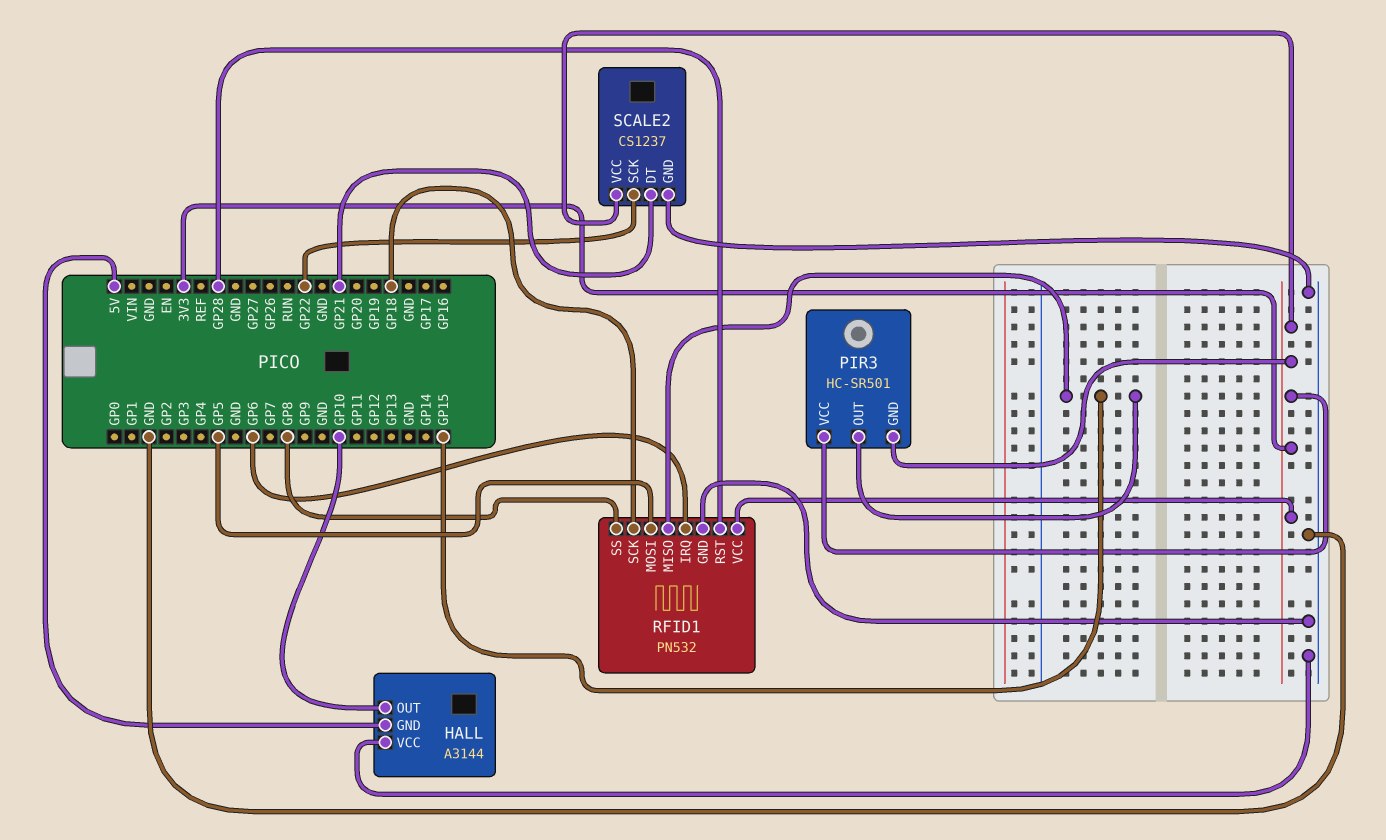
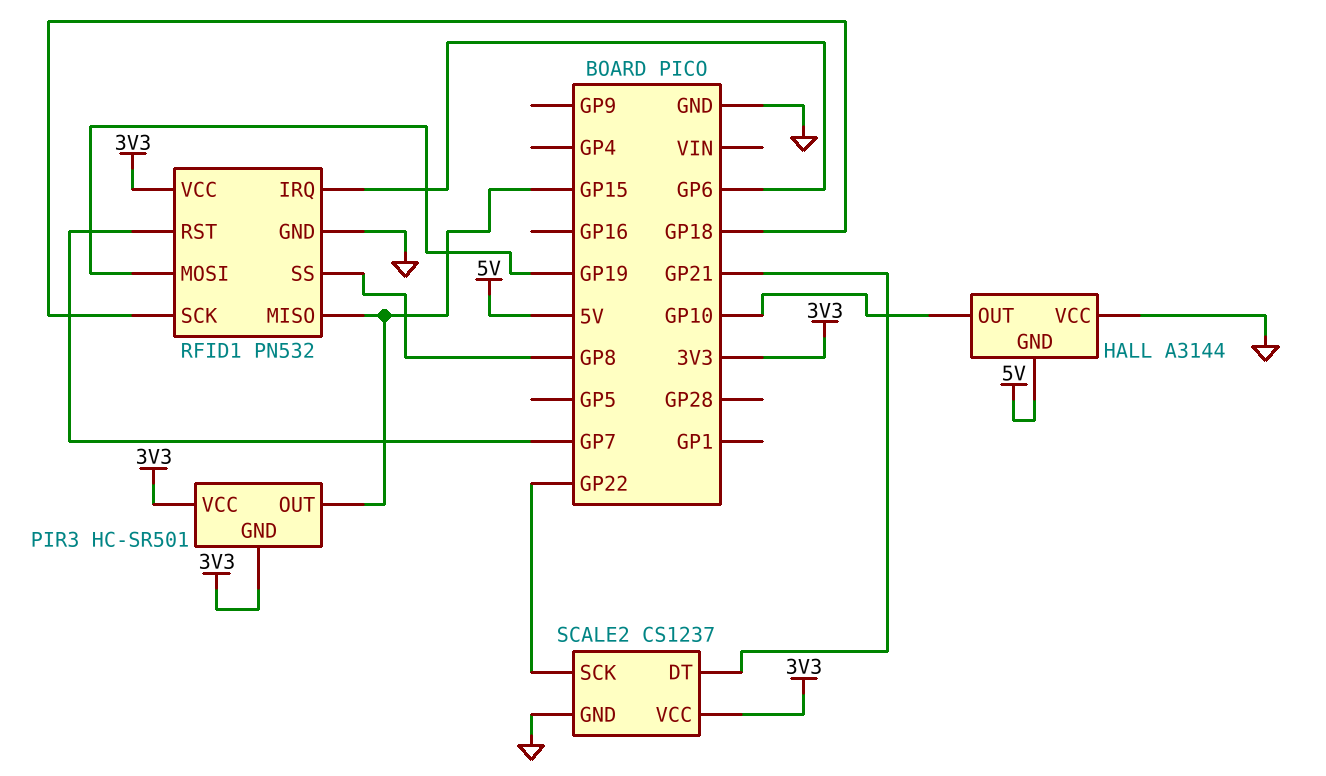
RFID1 pin MOSI: GP5 -> GP19
RFID1 pin RST: GP28 -> GP7

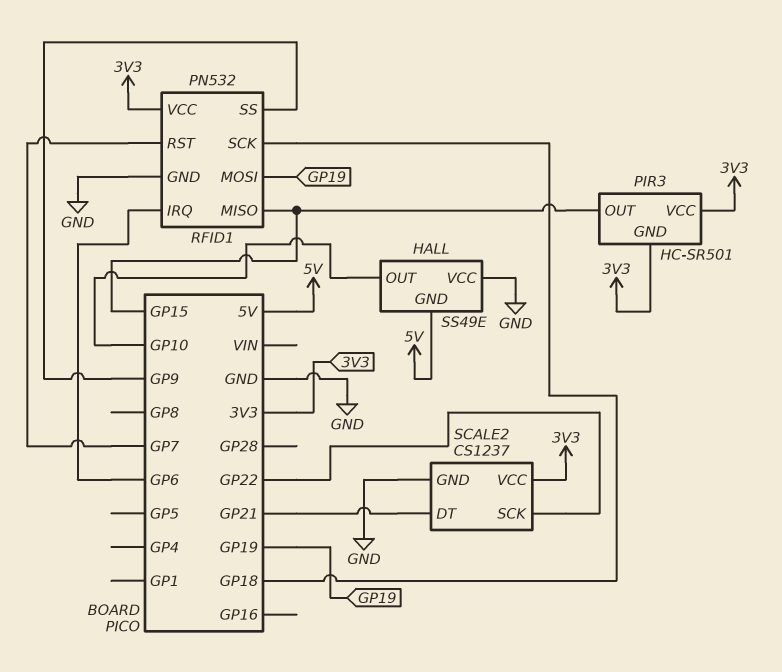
HALL: A3144 -> SS49E
RFID1 pin SS: GP8 -> GP9

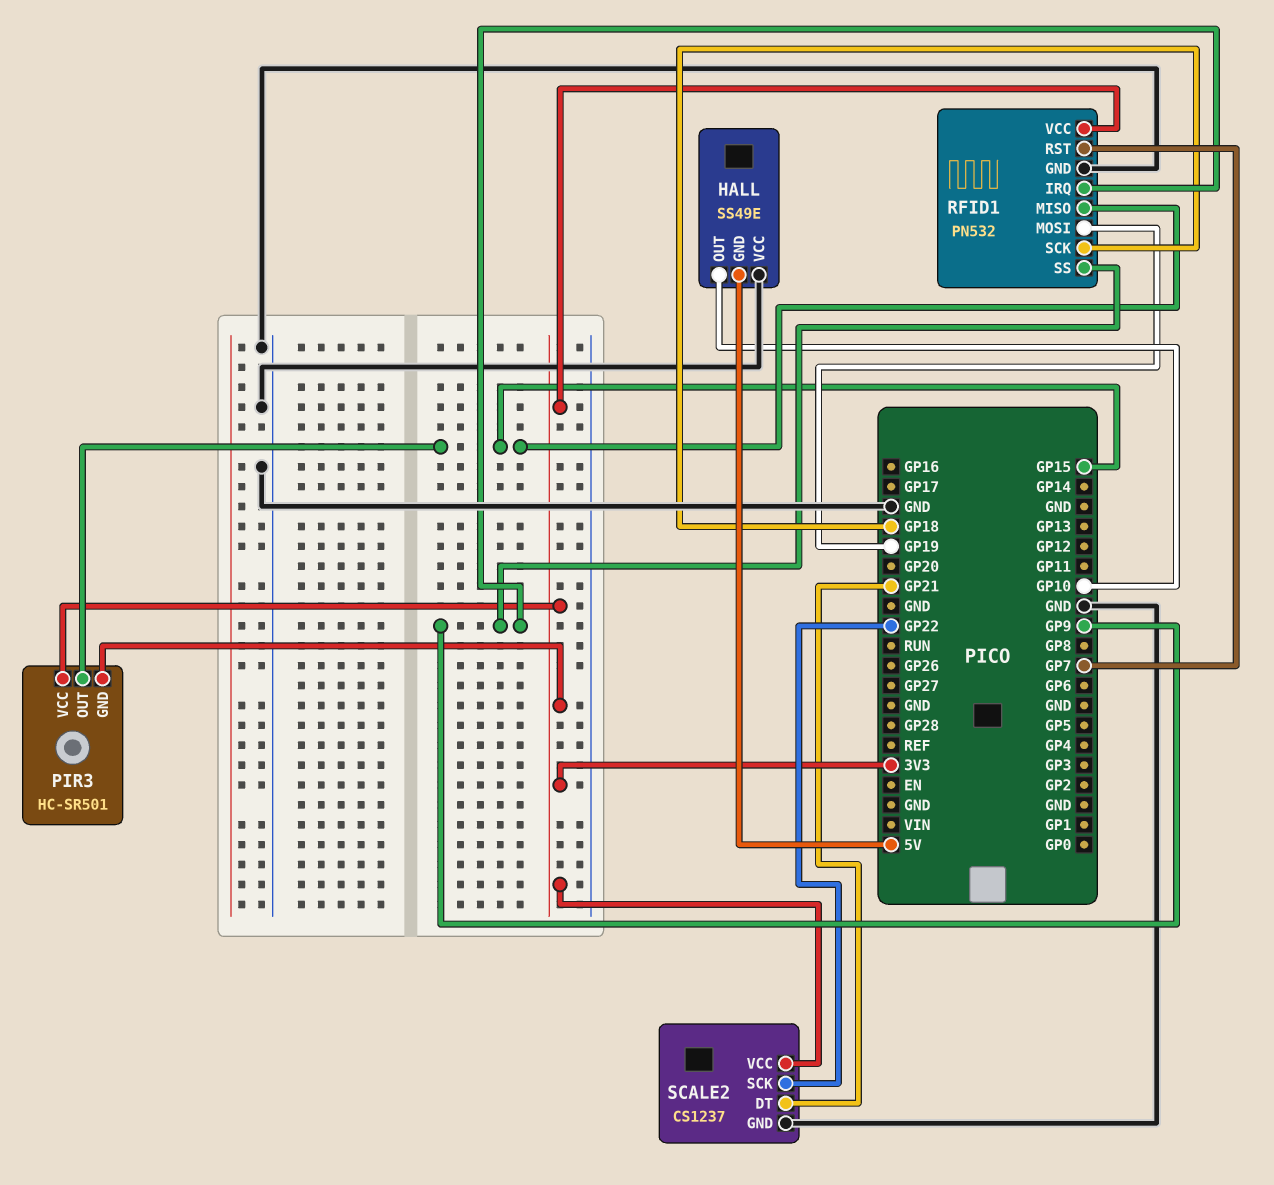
RFID1 pin IRQ: GP6 -> GP9

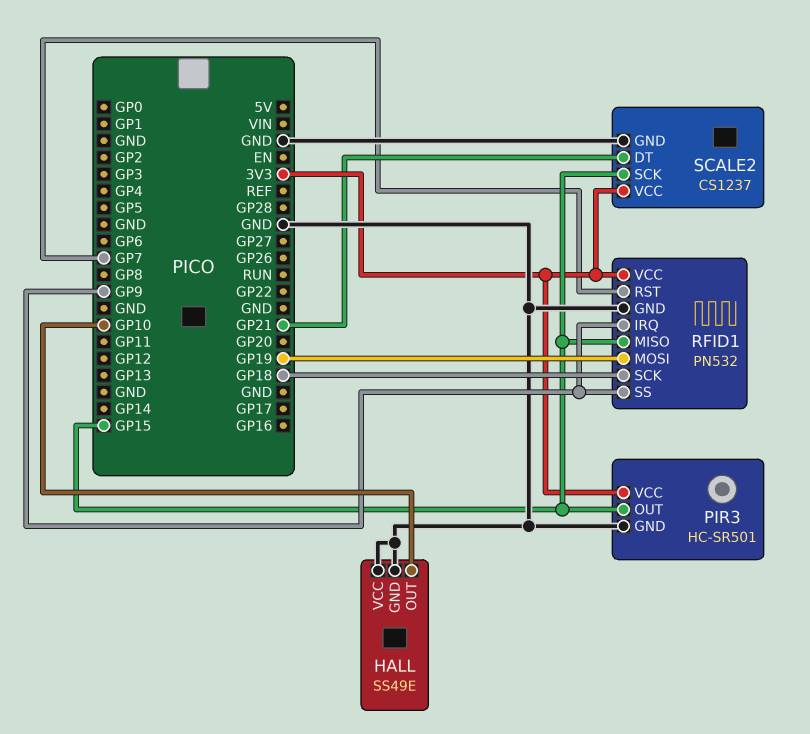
HALL pin GND: 5V -> GND
PIR3 pin GND: 3V3 -> GND
SCALE2 pin SCK: GP22 -> GP15

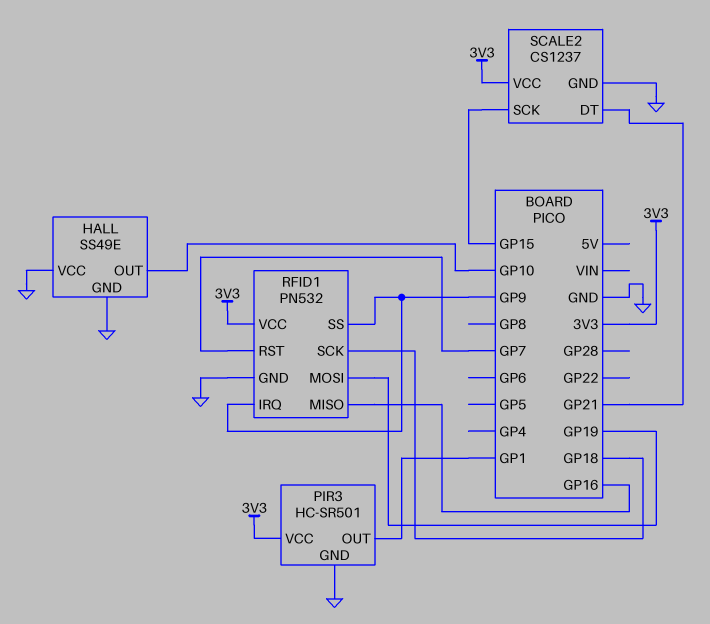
PIR3 pin OUT: GP15 -> GP1
RFID1 pin MISO: GP15 -> GP16

